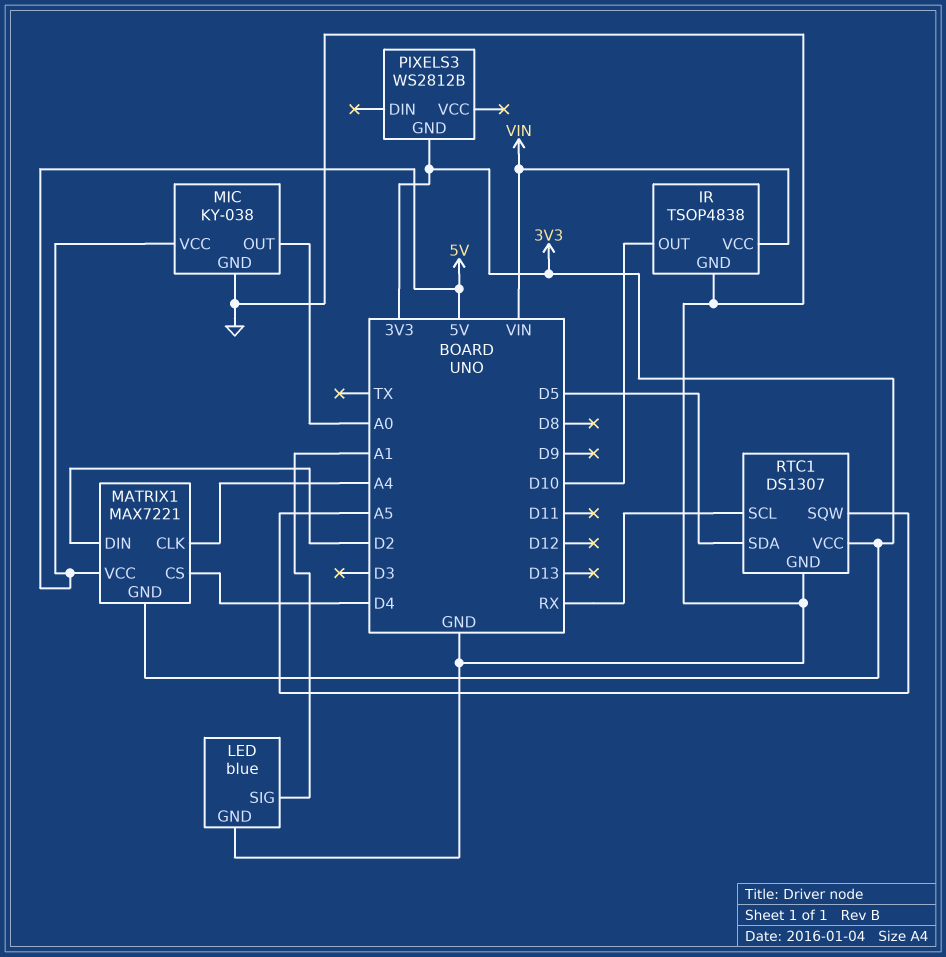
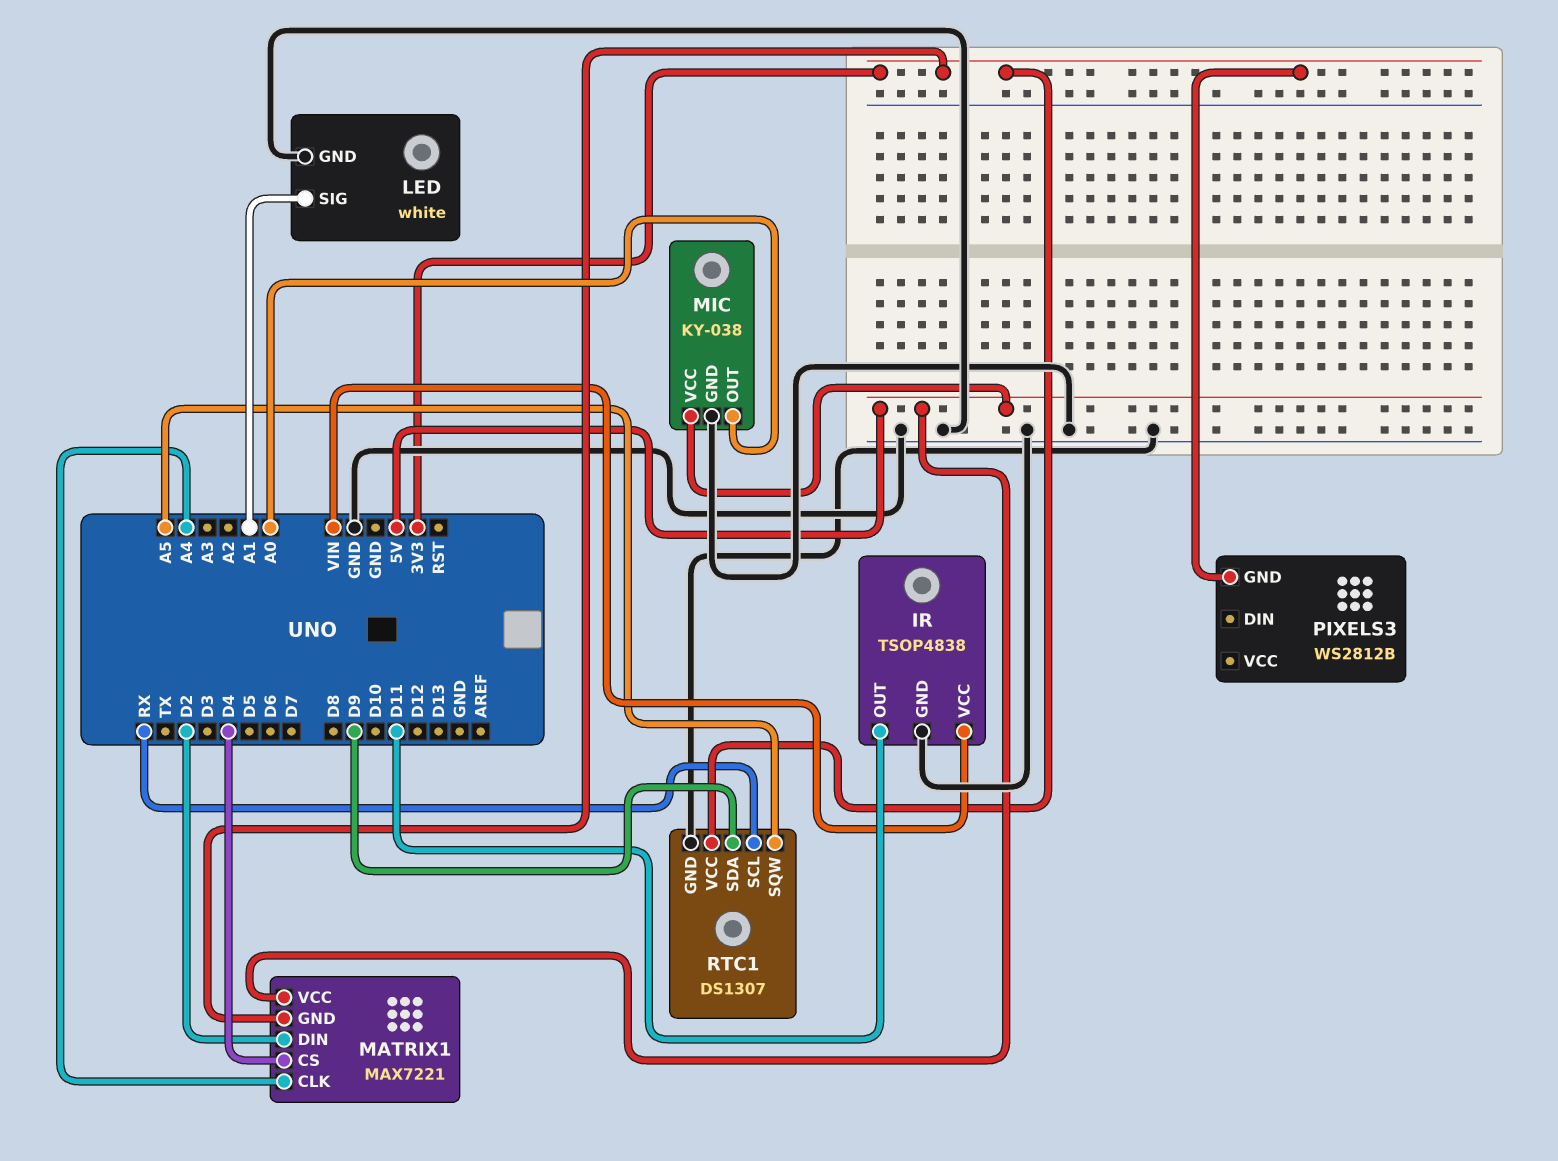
IR pin OUT: D10 -> D11
LED: blue -> white
RTC1 pin SDA: D5 -> D9

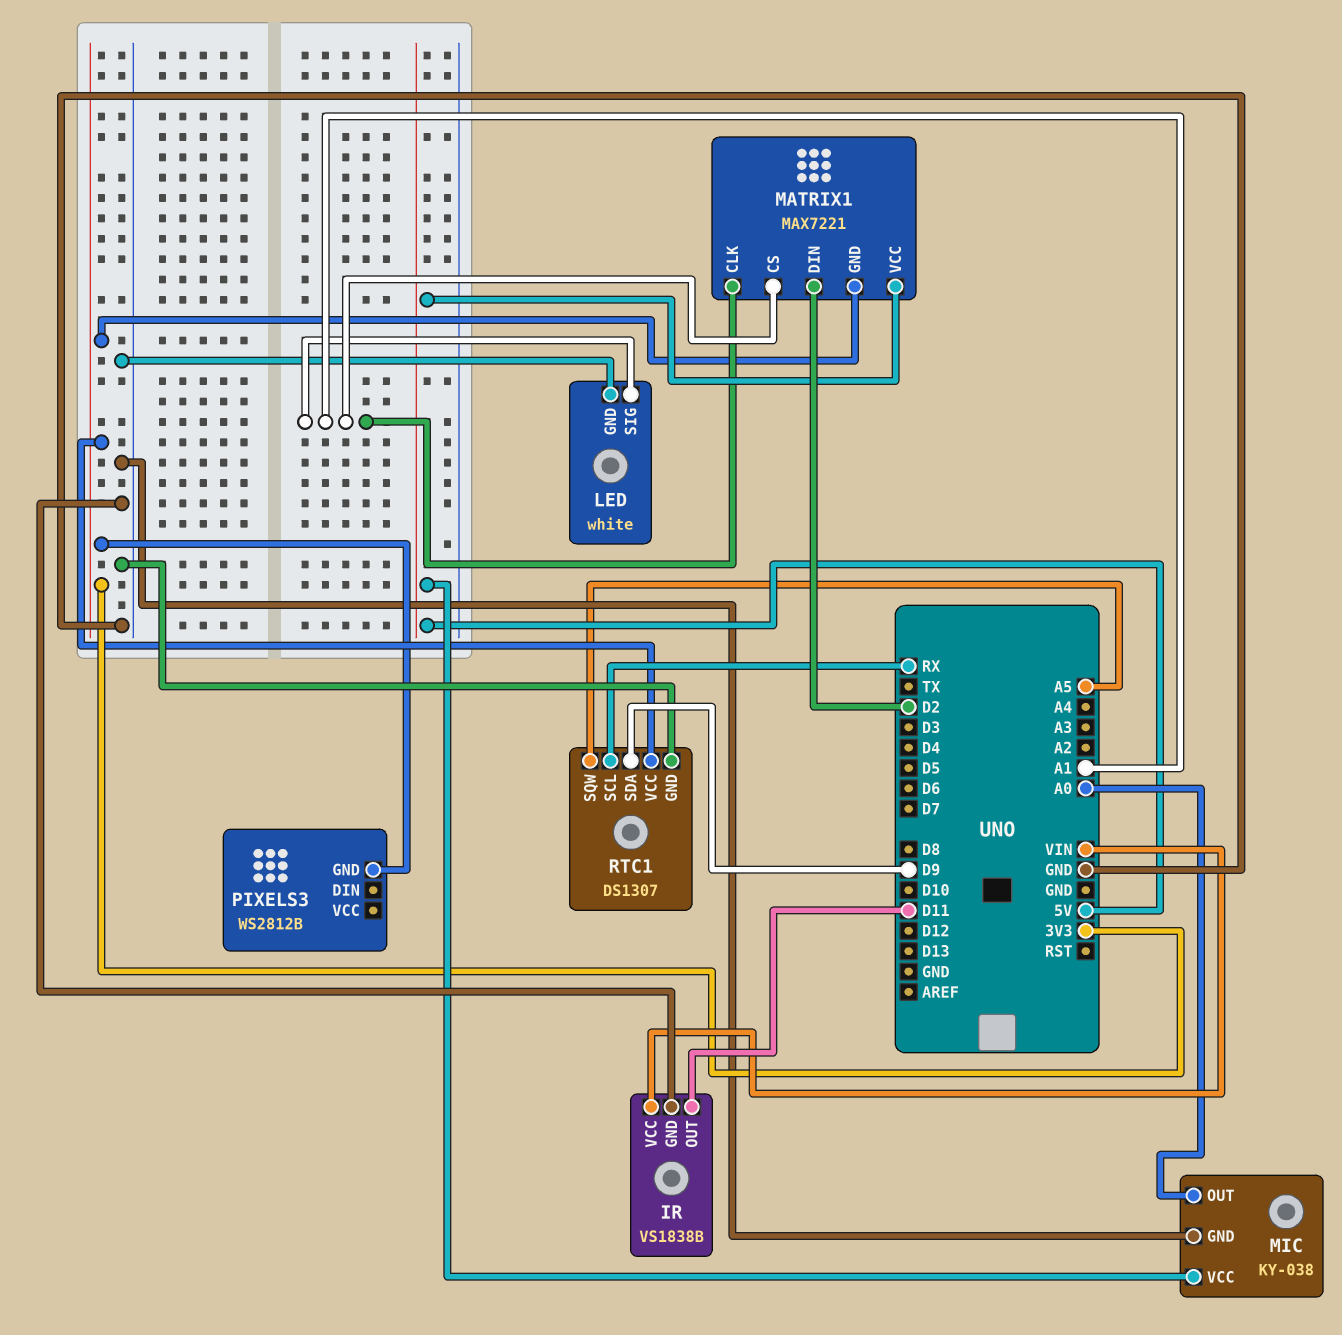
IR: TSOP4838 -> VS1838B
MATRIX1 pin CLK: A4 -> A1
MATRIX1 pin CS: D4 -> A1

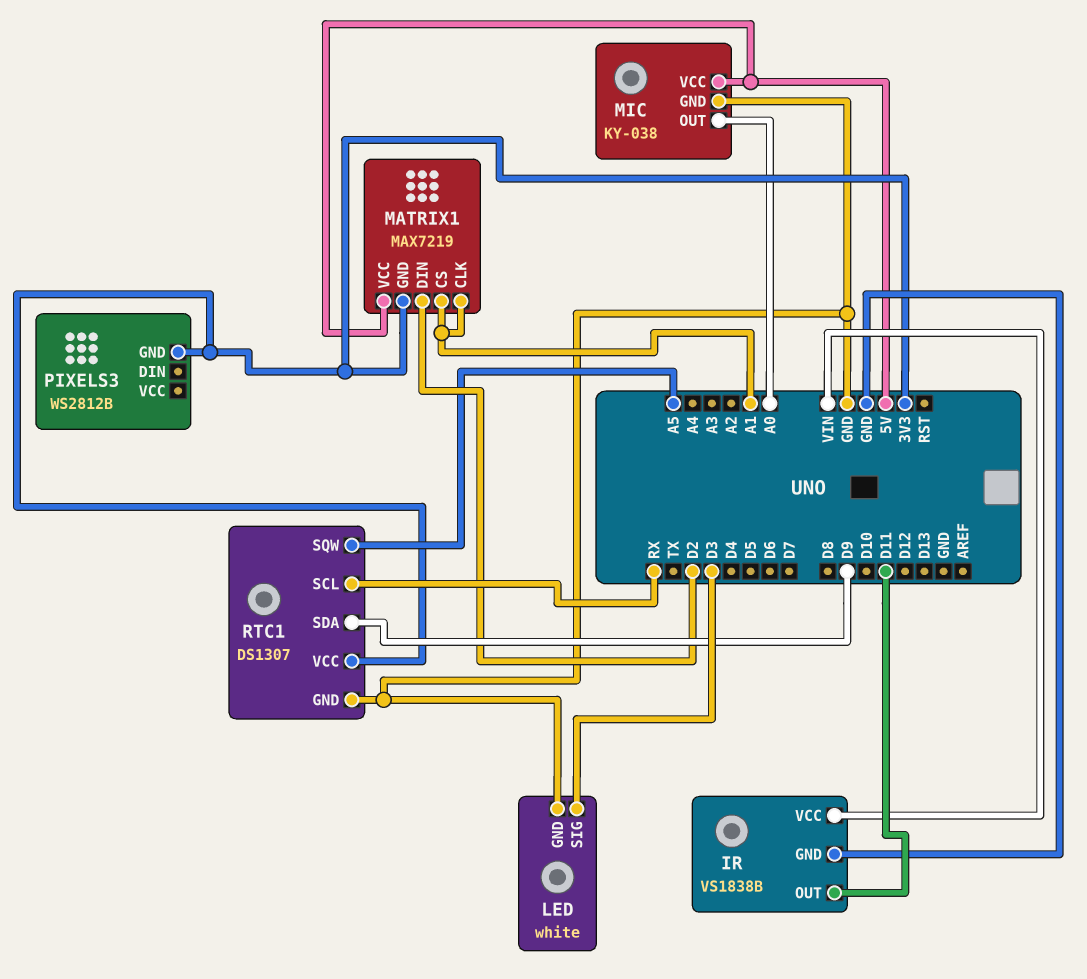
LED pin SIG: A1 -> D3
MATRIX1: MAX7221 -> MAX7219

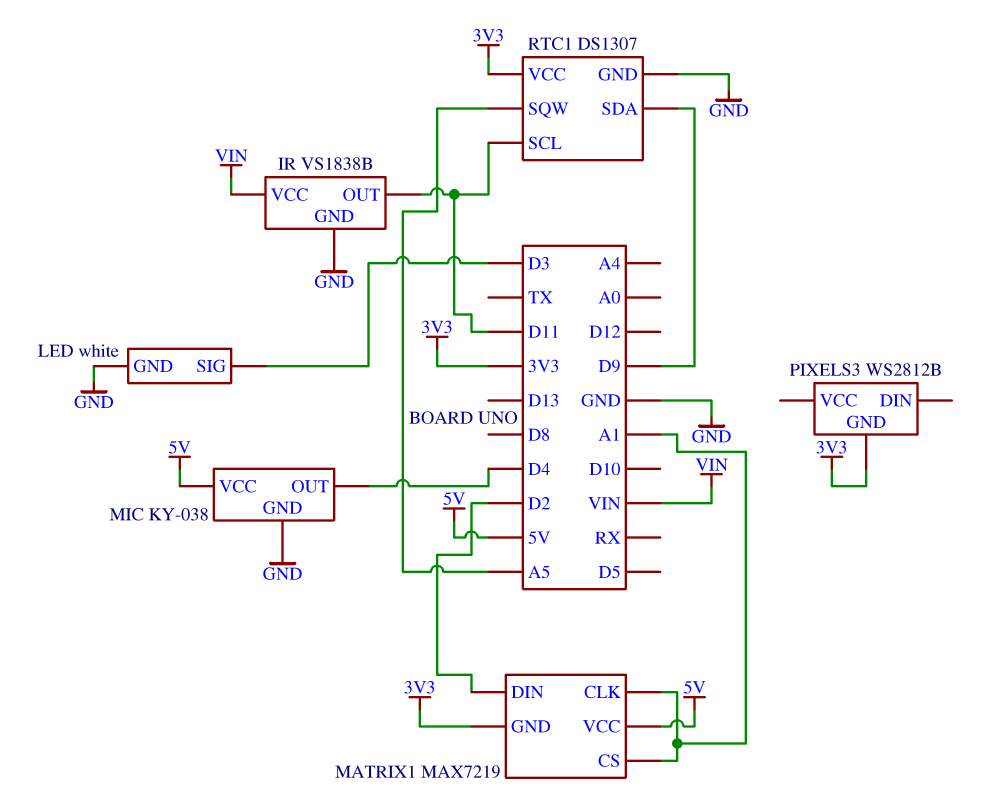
MIC pin OUT: A0 -> D4
RTC1 pin SCL: RX -> D11

